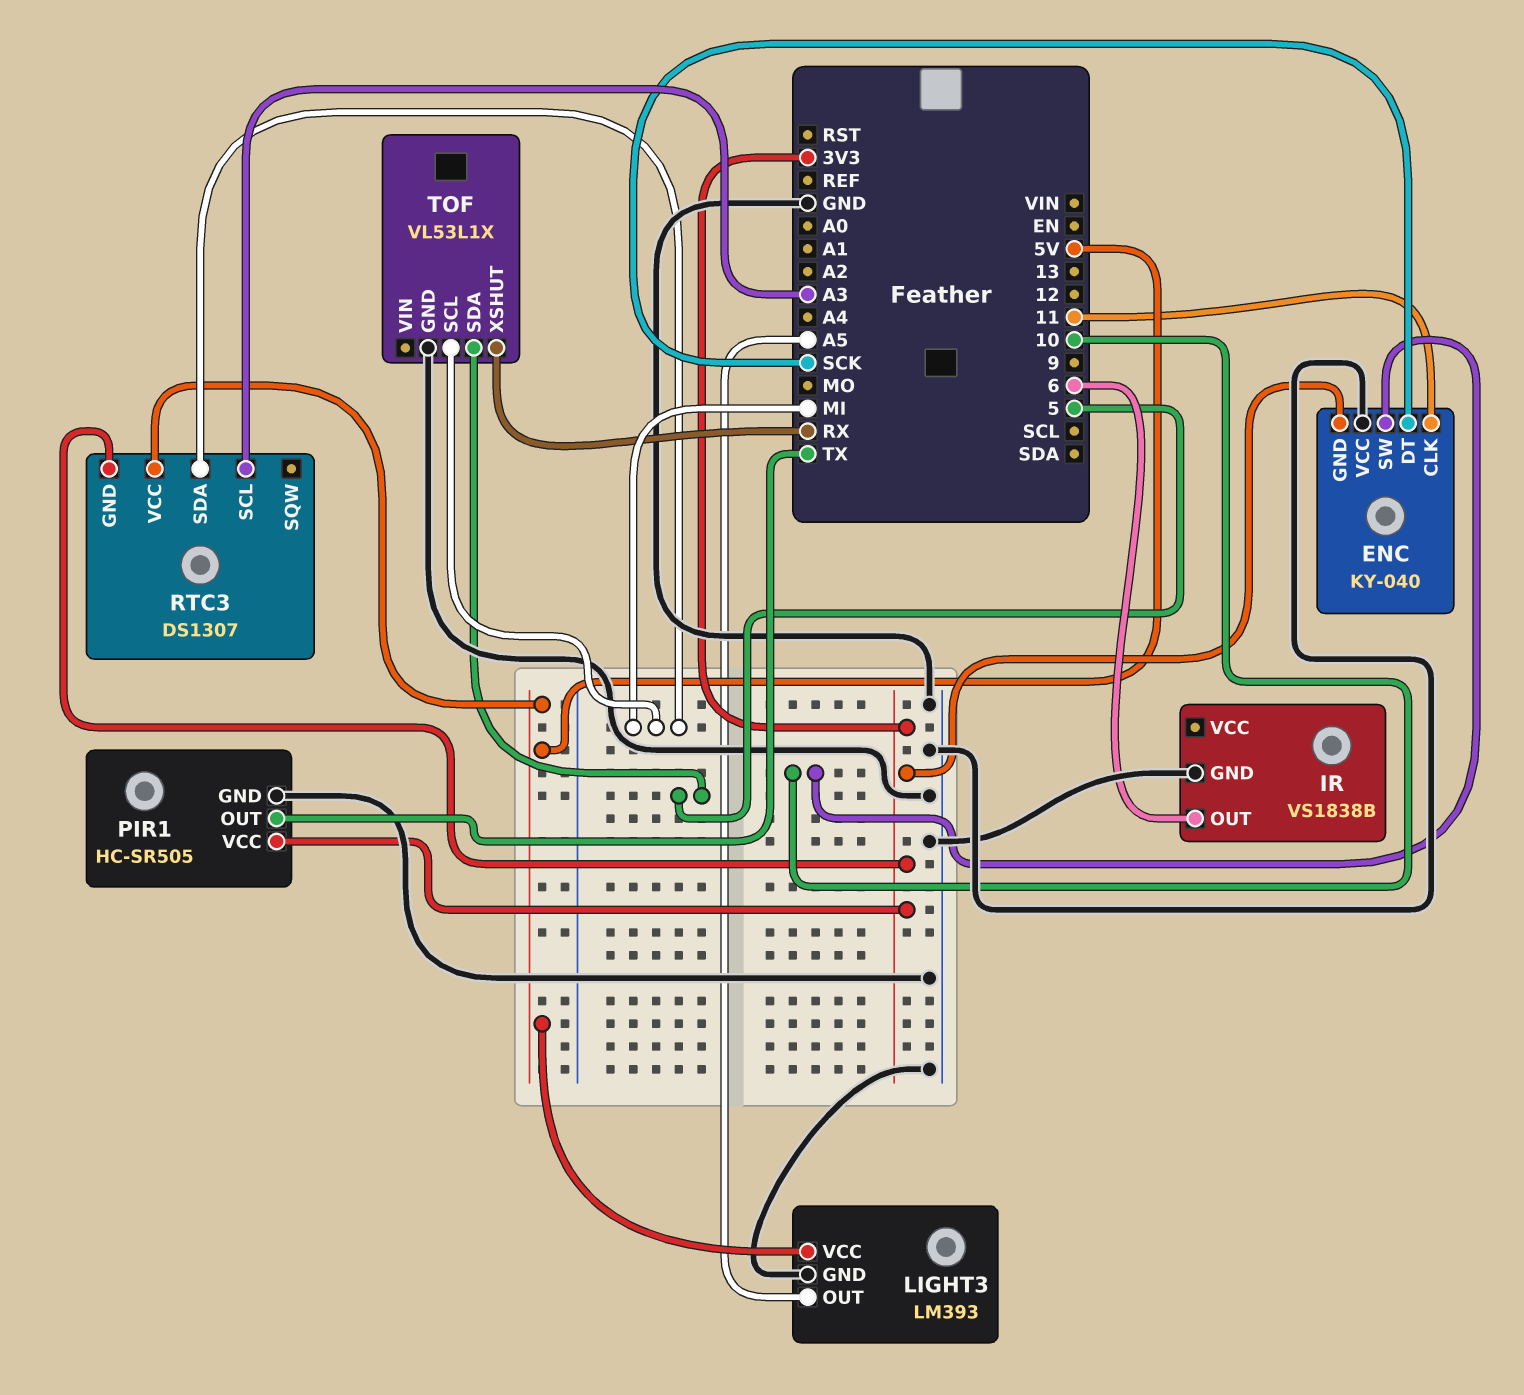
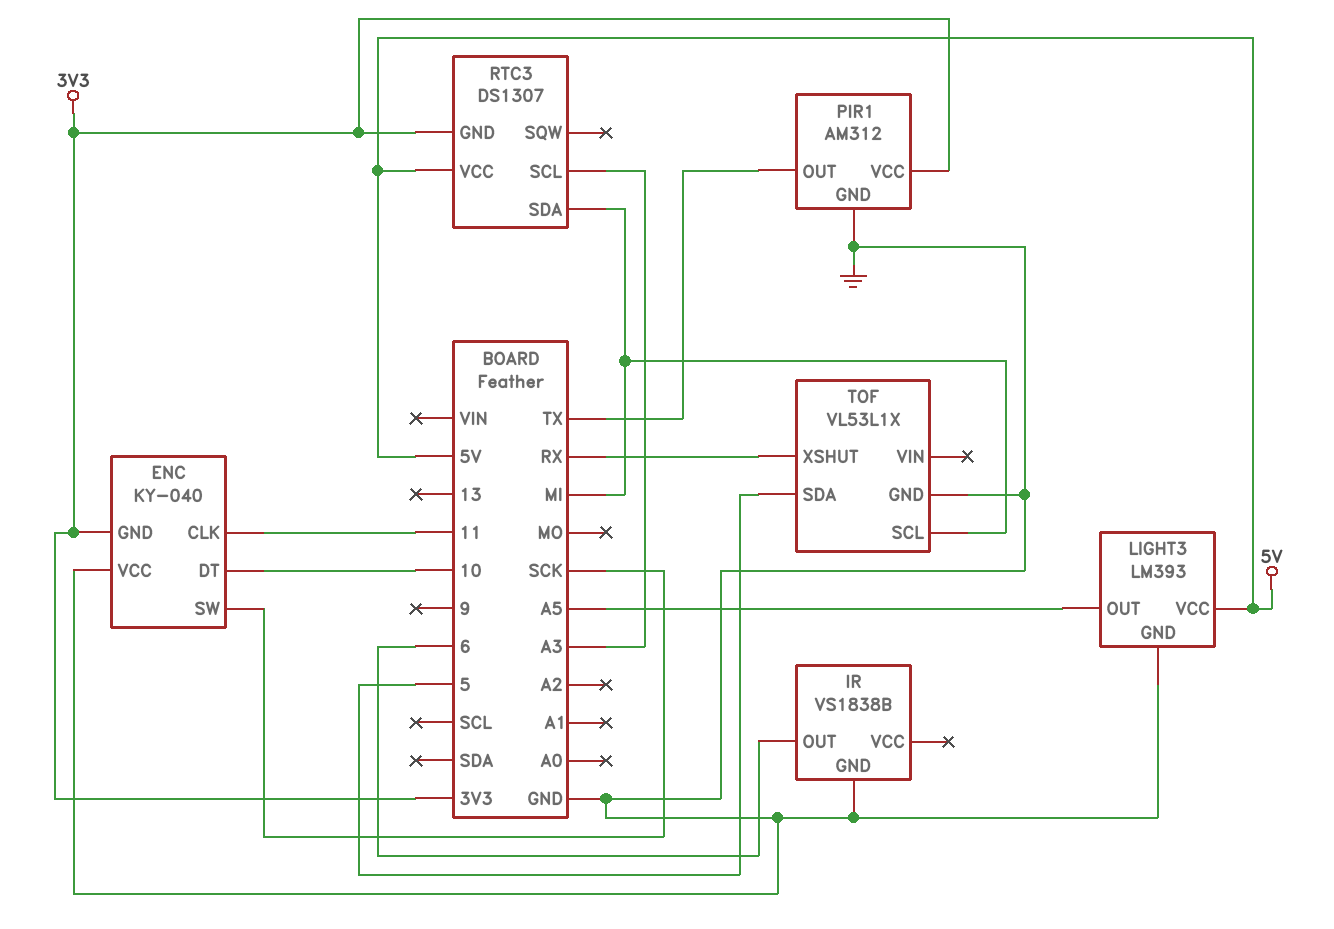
ENC pin DT: SCK -> 10
ENC pin SW: 10 -> SCK
PIR1: HC-SR505 -> AM312

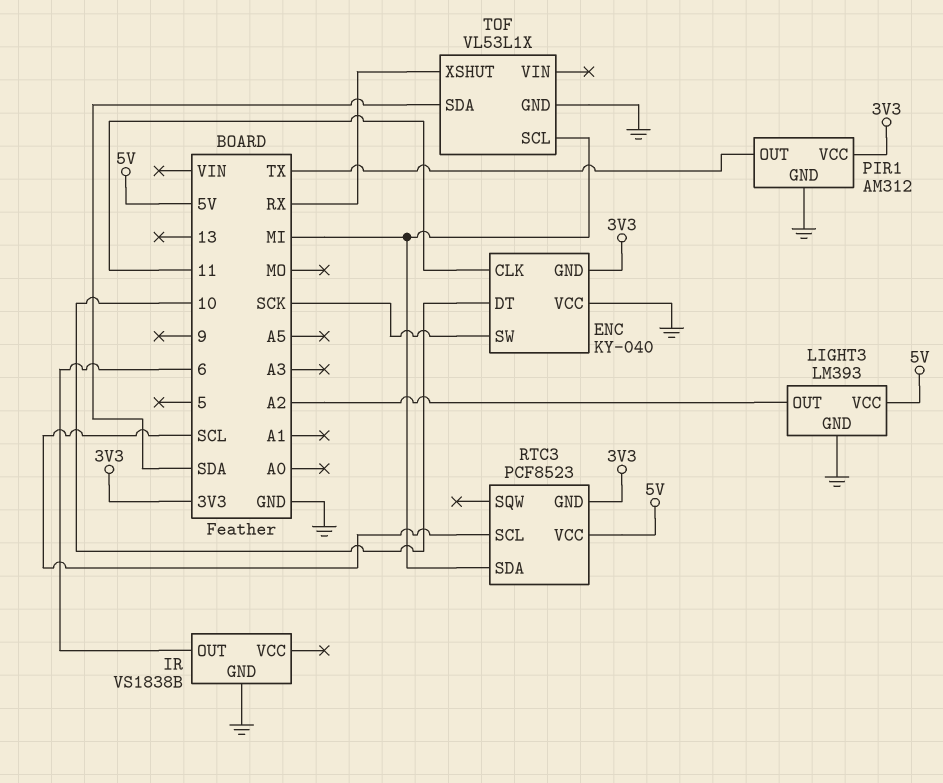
LIGHT3 pin OUT: A5 -> A2
RTC3: DS1307 -> PCF8523
RTC3 pin SCL: A3 -> SCL
TOF pin SDA: 5 -> SDA

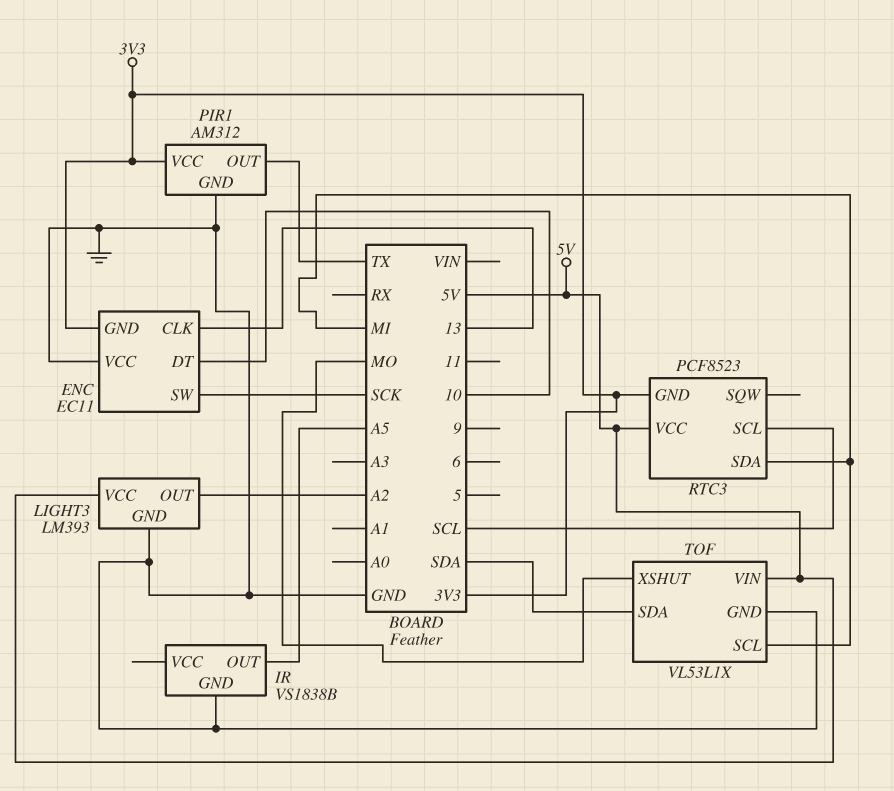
ENC: KY-040 -> EC11
ENC pin CLK: 11 -> 13
IR pin OUT: 6 -> A5
TOF pin VIN: none -> 5V
TOF pin XSHUT: RX -> MO

